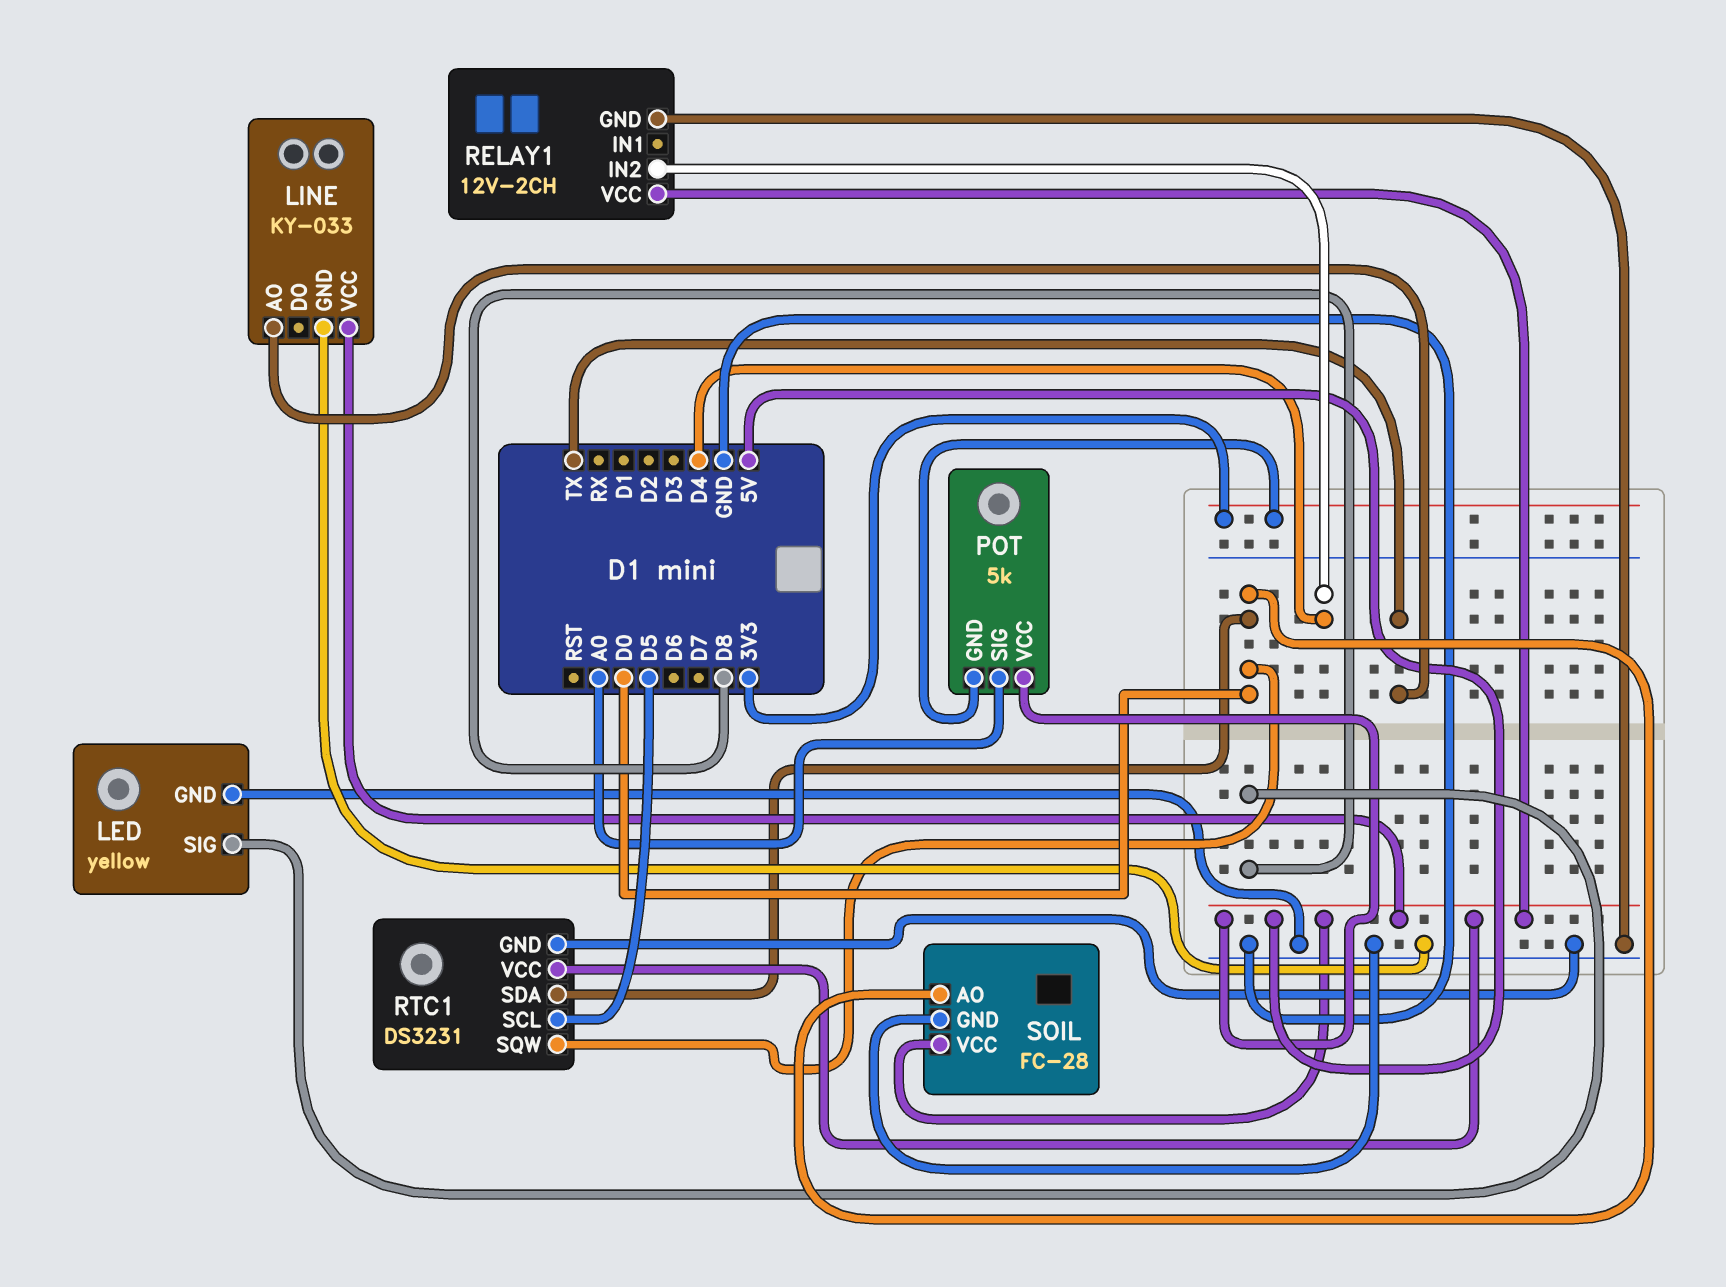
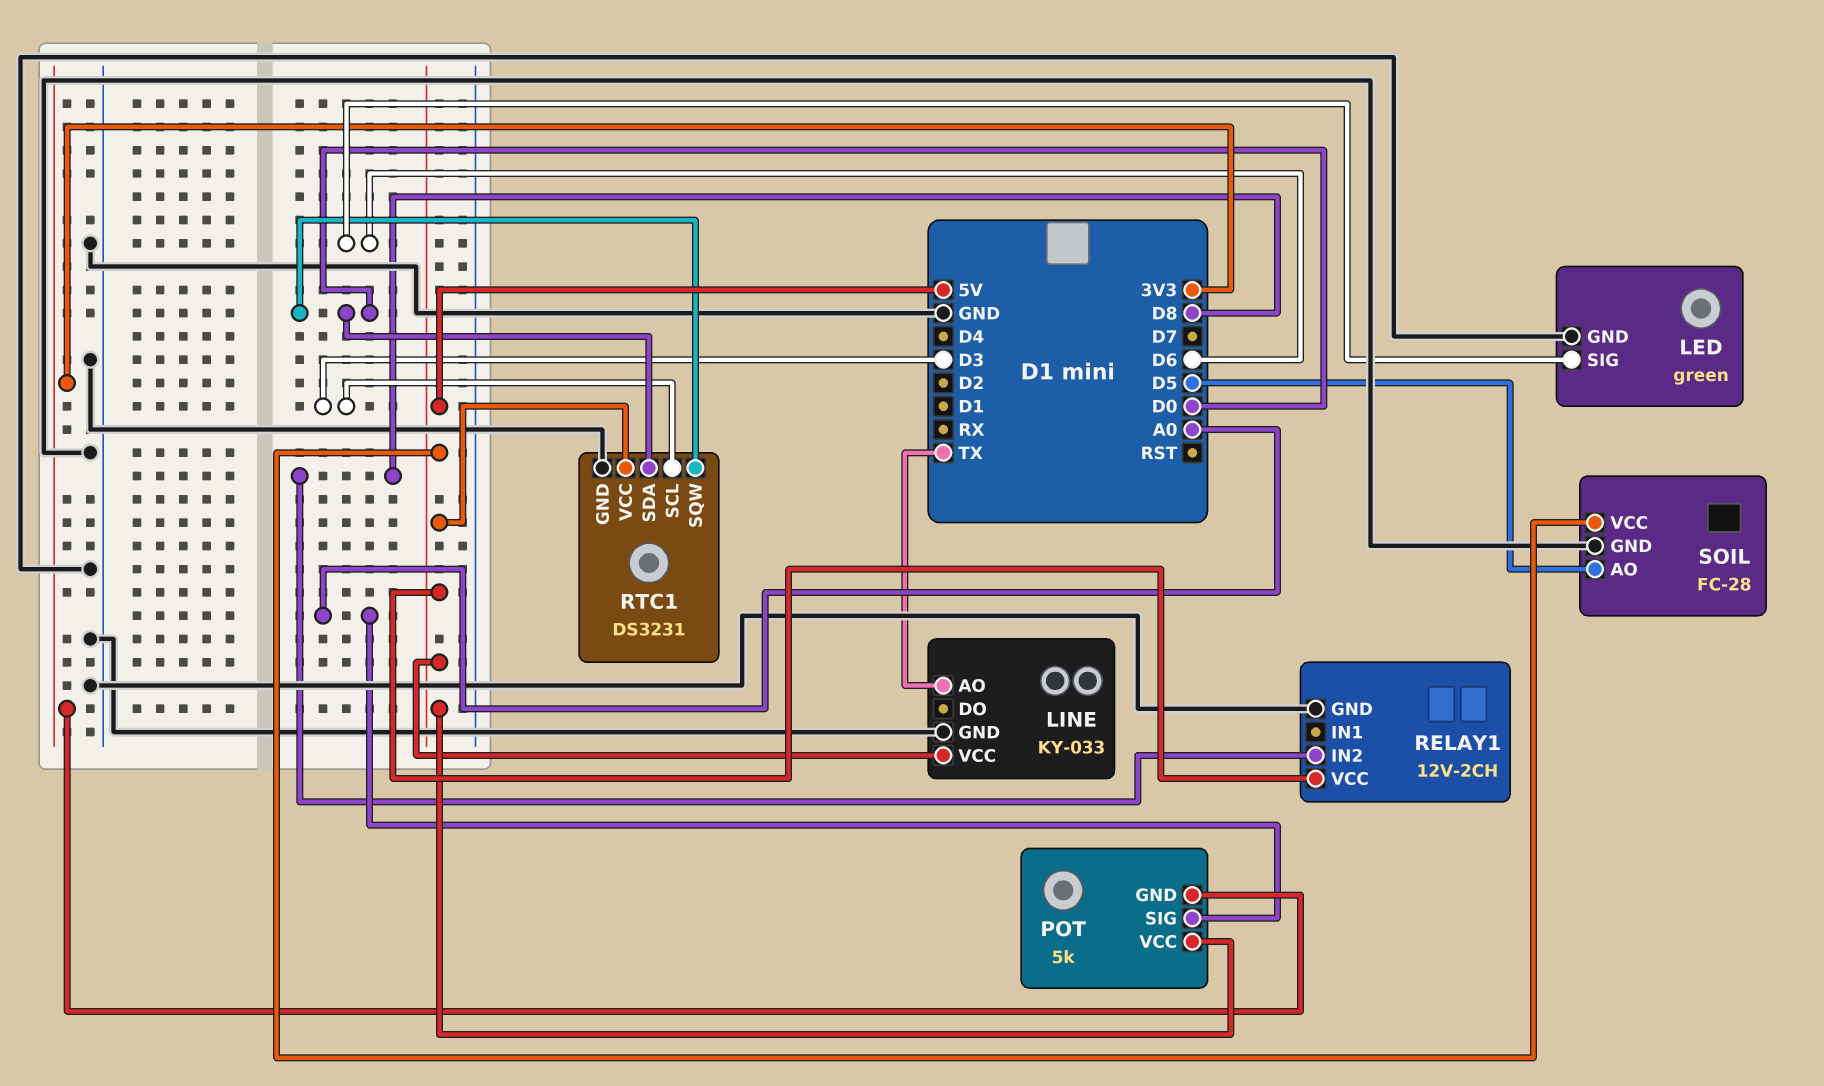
LED: yellow -> green
LED pin SIG: D8 -> D6
RELAY1 pin IN2: D4 -> D8
RTC1 pin SCL: D5 -> D3
SOIL pin AO: D0 -> D5

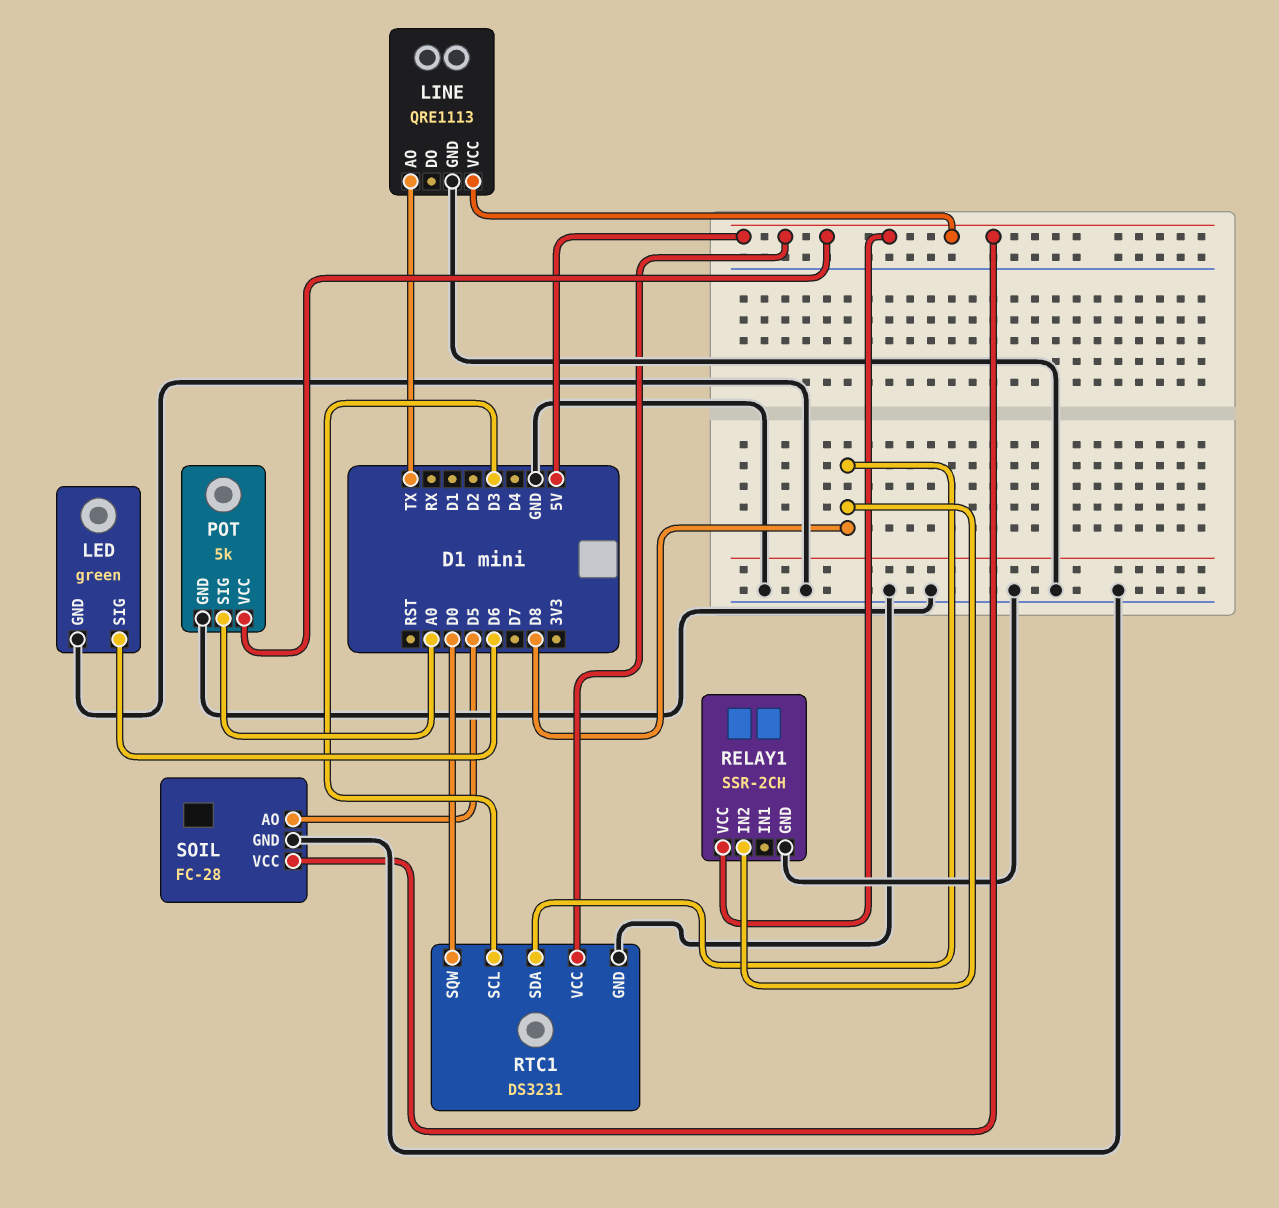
LINE: KY-033 -> QRE1113
POT pin GND: 3V3 -> GND
RELAY1: 12V-2CH -> SSR-2CH
RTC1 pin SDA: D0 -> D8

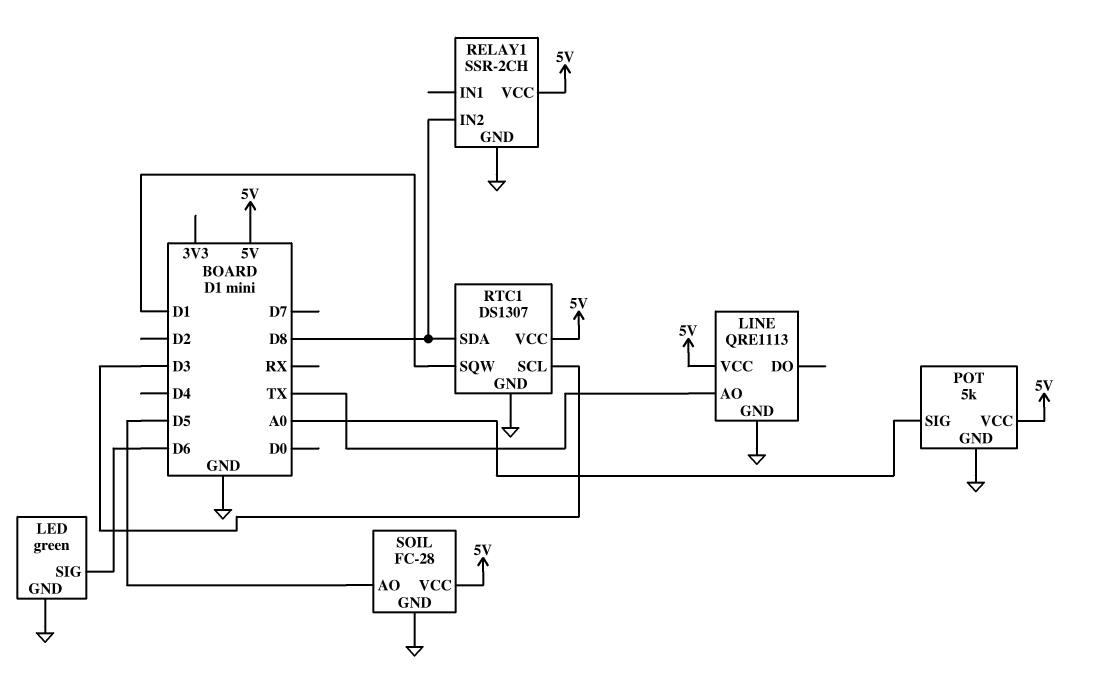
RTC1: DS3231 -> DS1307
RTC1 pin SQW: D0 -> D1

